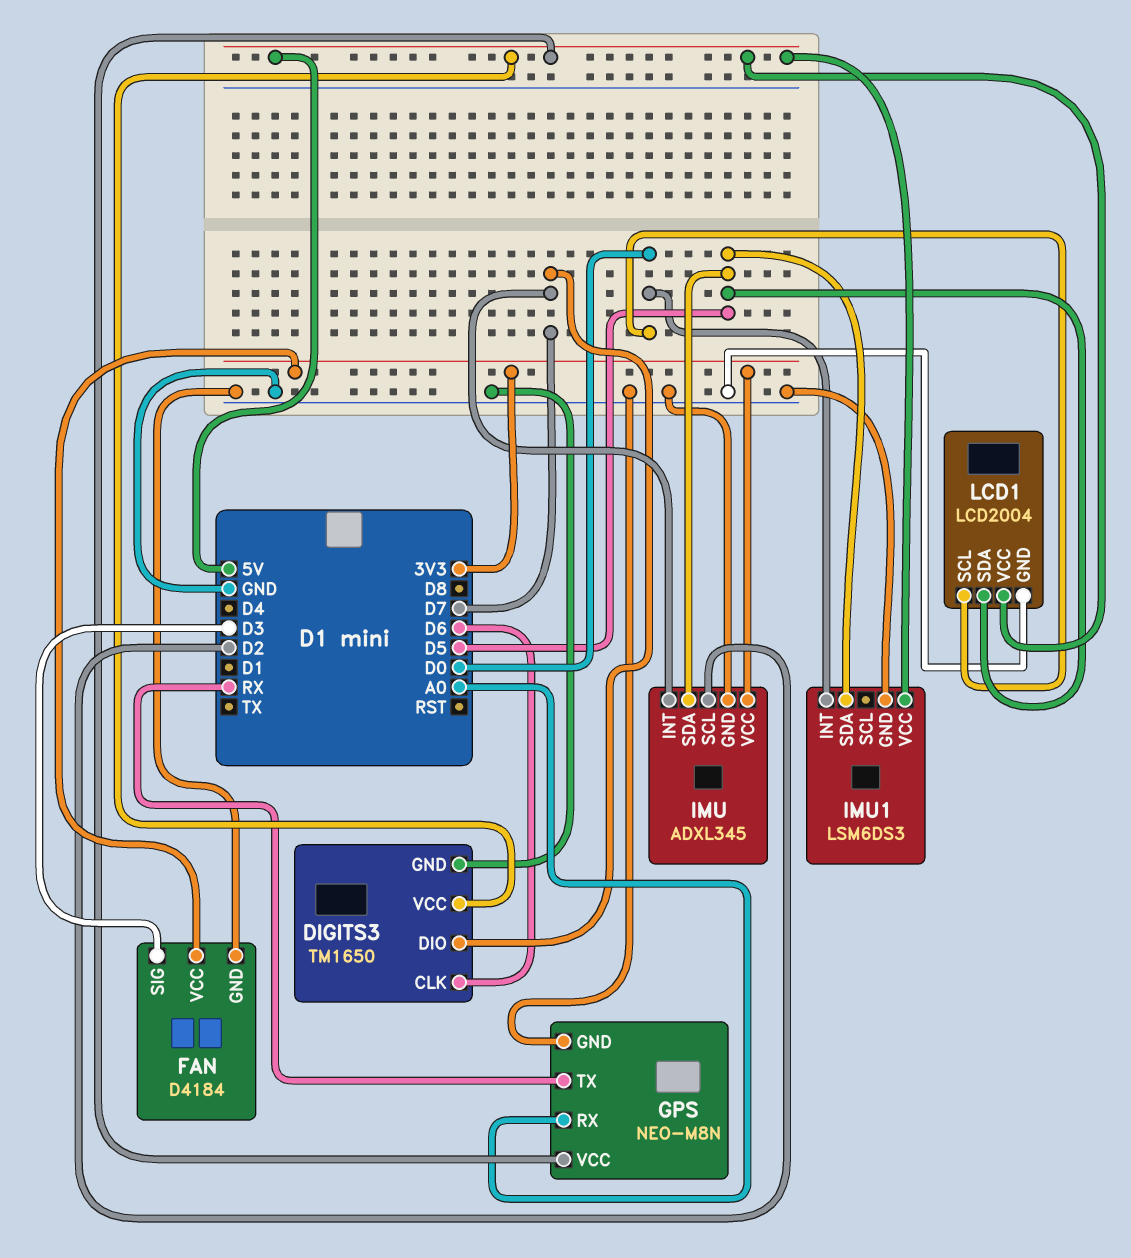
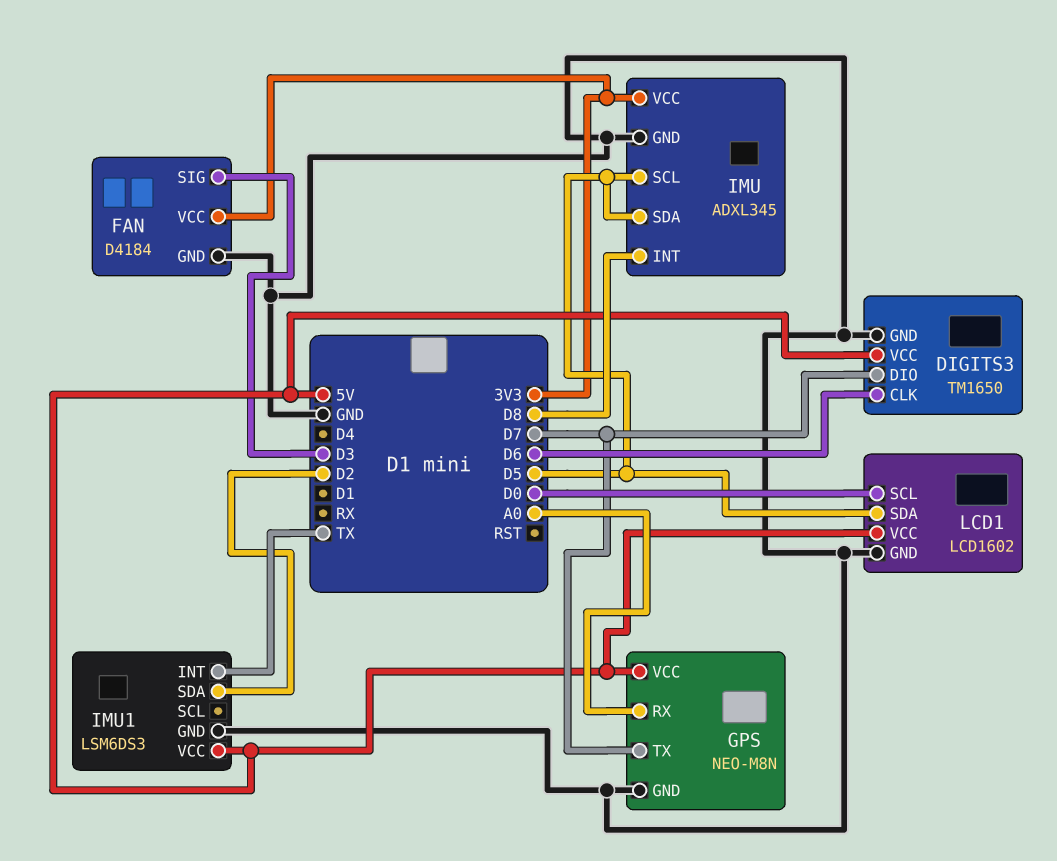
GPS pin TX: RX -> D7
IMU pin INT: D7 -> D8
IMU pin SCL: D2 -> D5
IMU1 pin INT: D0 -> TX
IMU1 pin SDA: D5 -> D2
LCD1: LCD2004 -> LCD1602

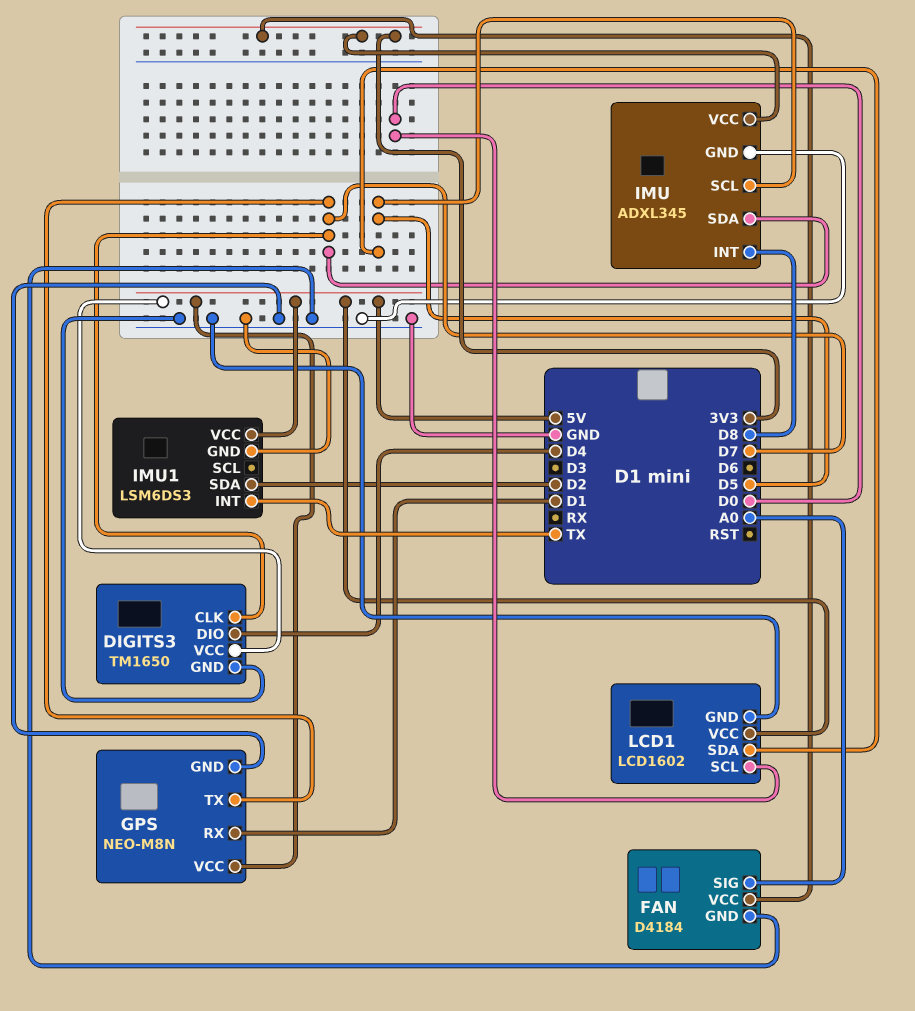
DIGITS3 pin CLK: D6 -> D7
DIGITS3 pin DIO: D7 -> D4
FAN pin SIG: D3 -> A0
GPS pin RX: A0 -> D1
IMU pin SDA: D5 -> D7

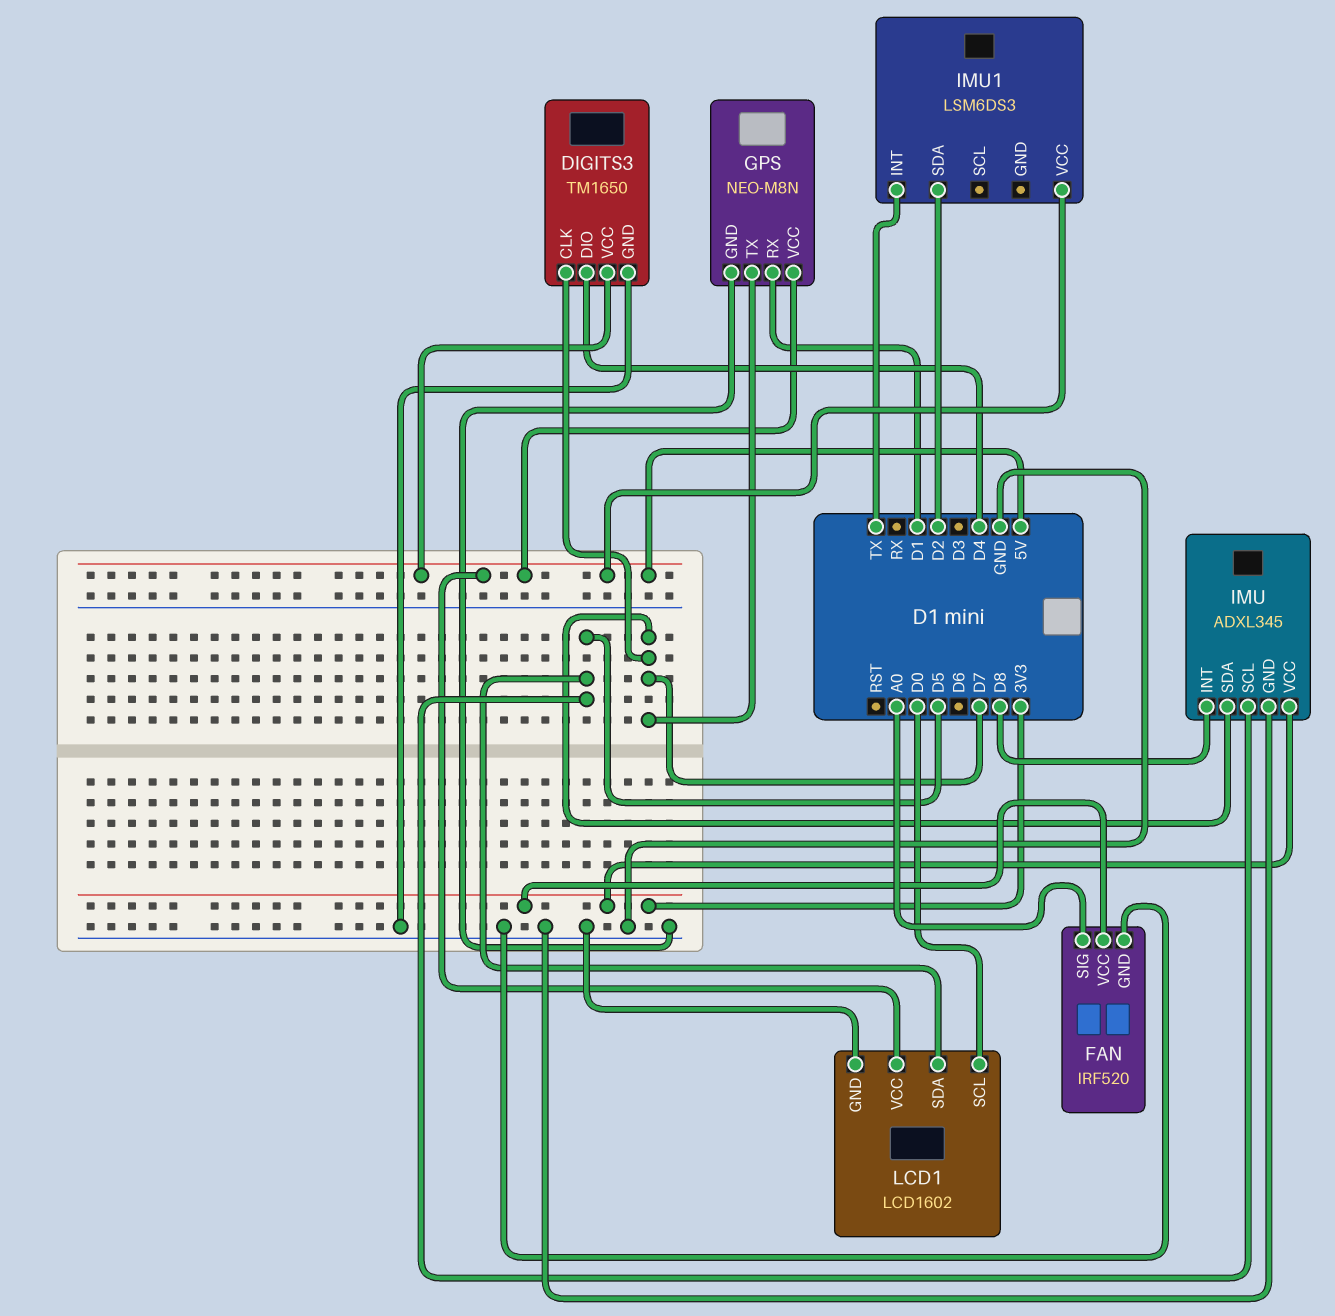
FAN: D4184 -> IRF520
IMU1 pin GND: GND -> none

